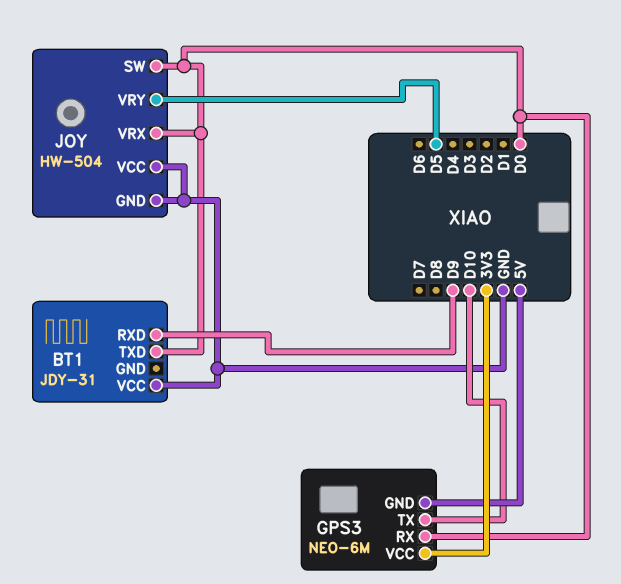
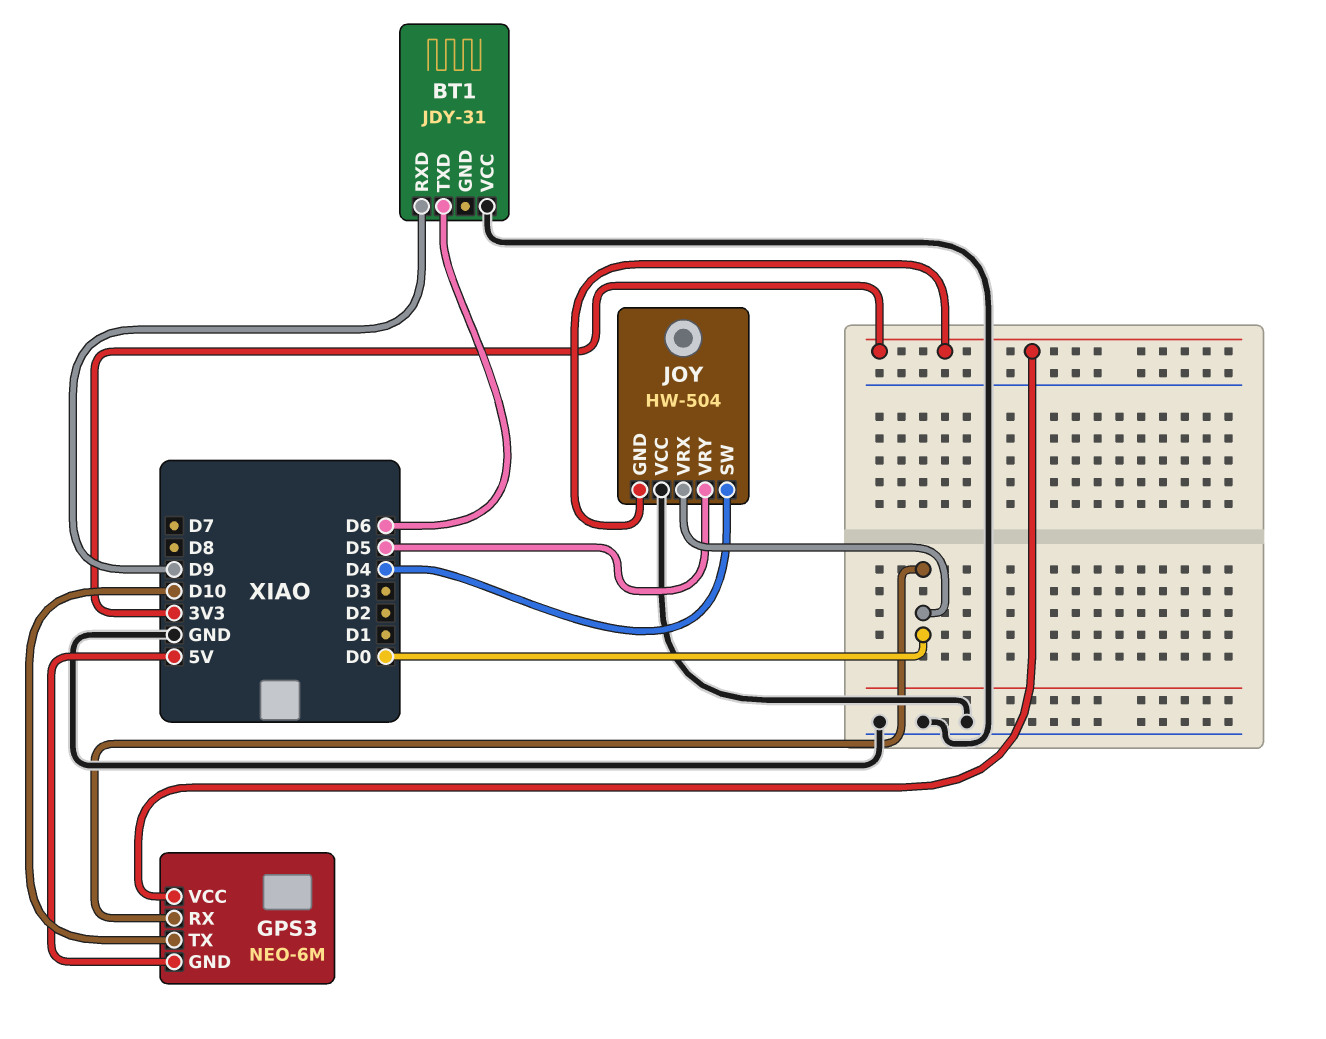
BT1 pin TXD: D0 -> D6
JOY pin GND: GND -> 3V3
JOY pin SW: D0 -> D4

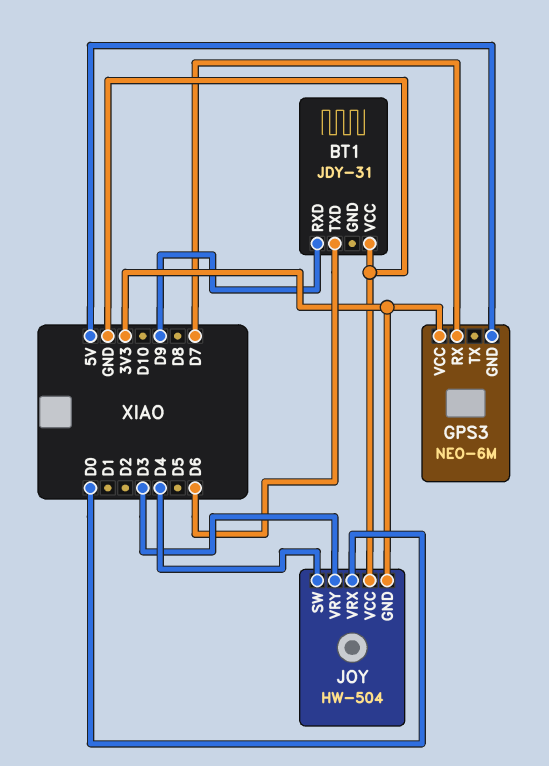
GPS3 pin RX: D0 -> D7
GPS3 pin TX: D10 -> none
JOY pin VRY: D5 -> D3

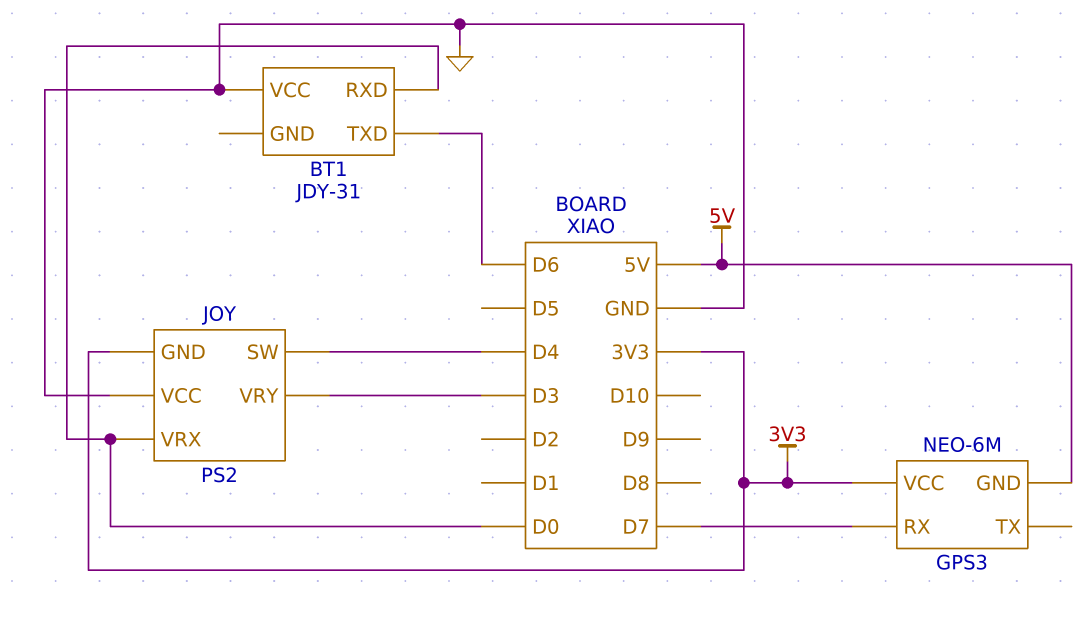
BT1 pin RXD: D9 -> D0
JOY: HW-504 -> PS2

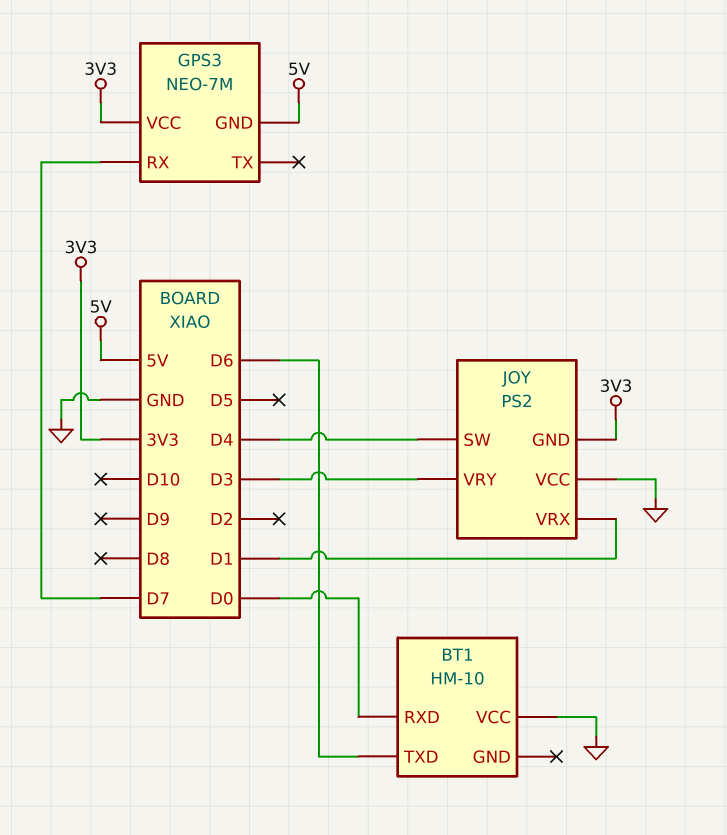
BT1: JDY-31 -> HM-10
GPS3: NEO-6M -> NEO-7M
JOY pin VRX: D0 -> D1

